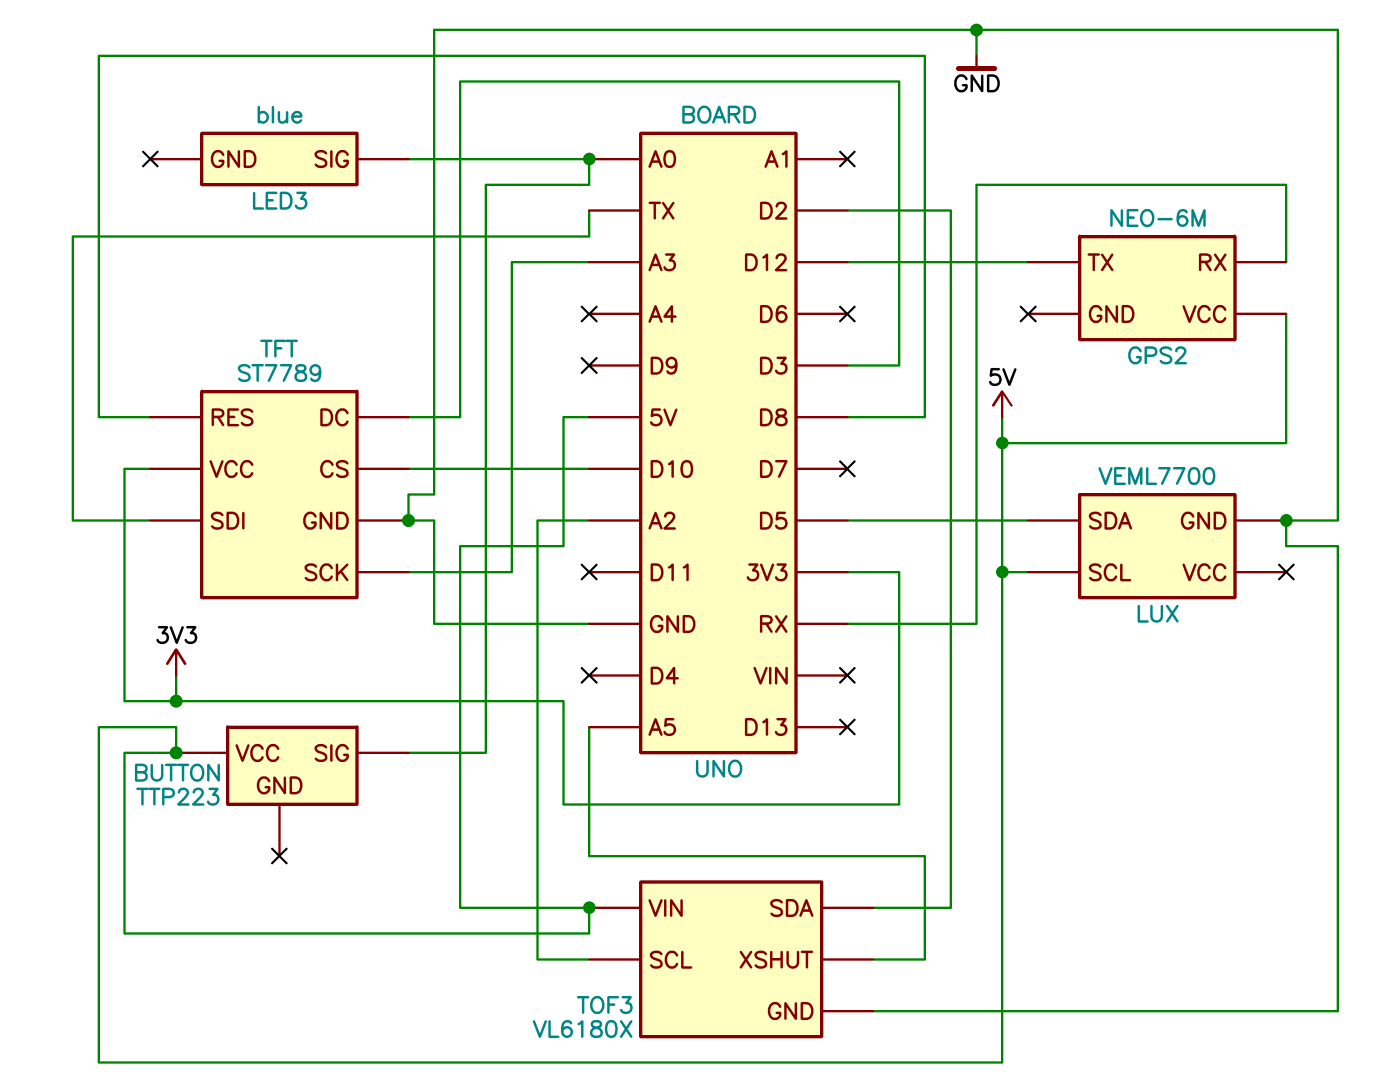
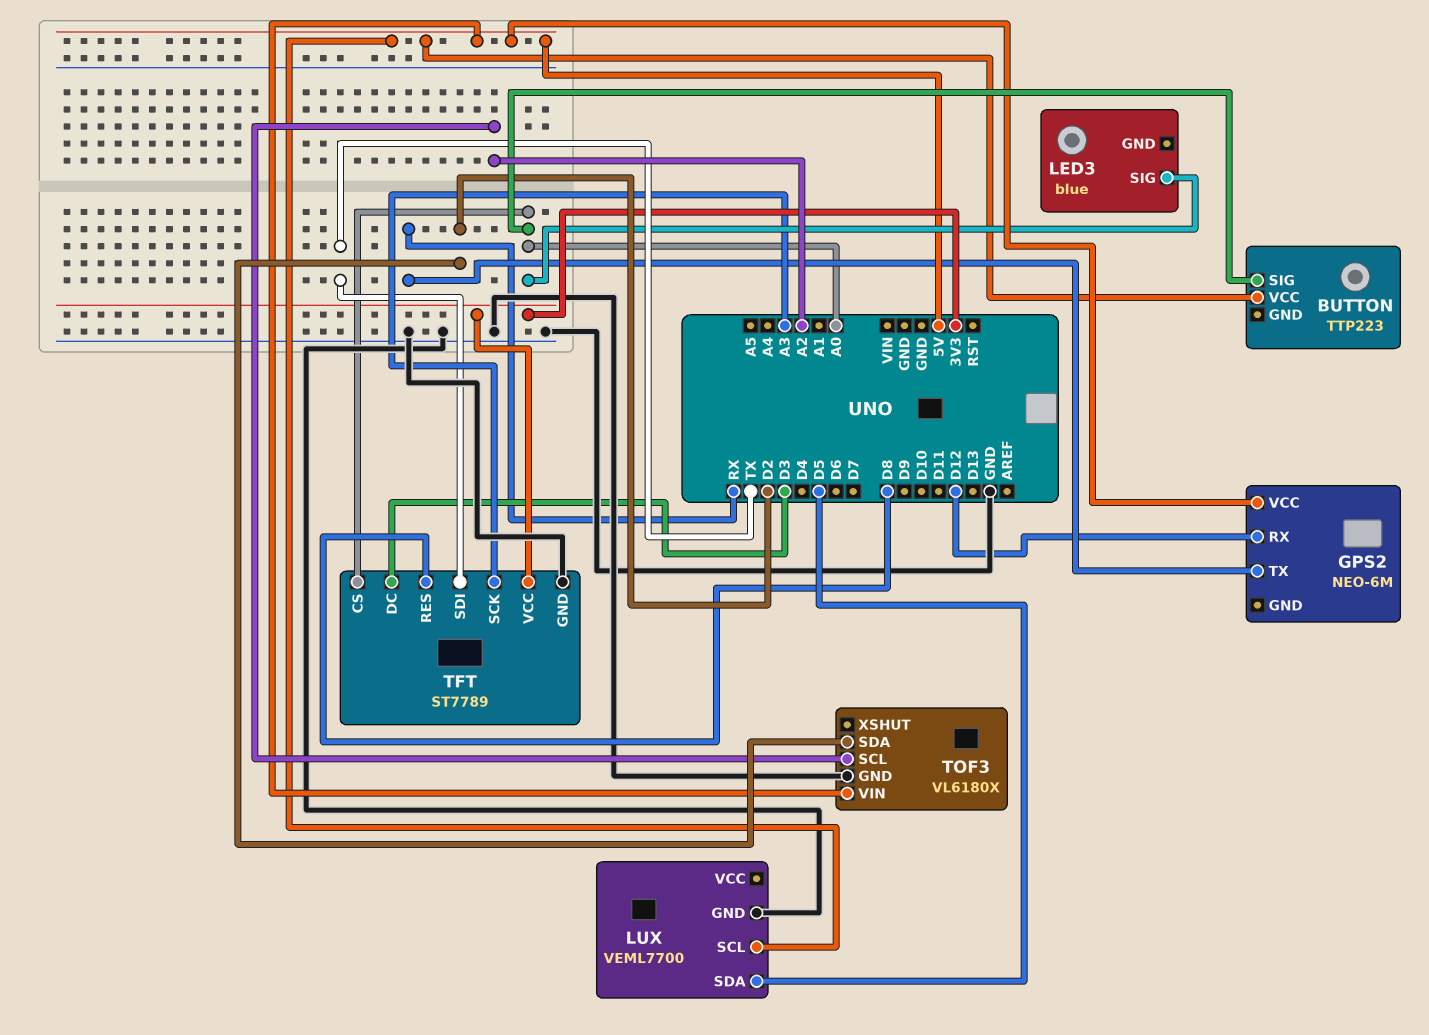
GPS2 pin RX: RX -> D12
GPS2 pin TX: D12 -> RX
TFT pin CS: D10 -> A0
TOF3 pin XSHUT: A5 -> none

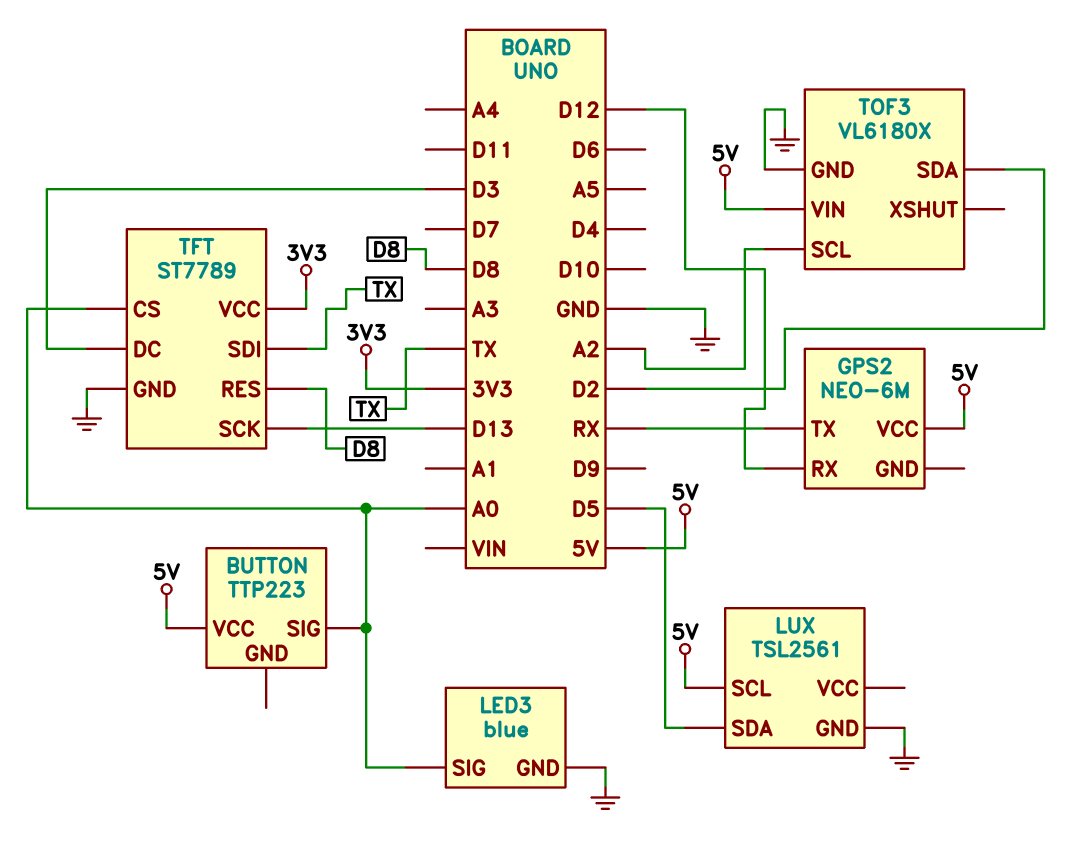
LED3 pin GND: none -> GND
LUX: VEML7700 -> TSL2561
TFT pin SCK: A3 -> D13

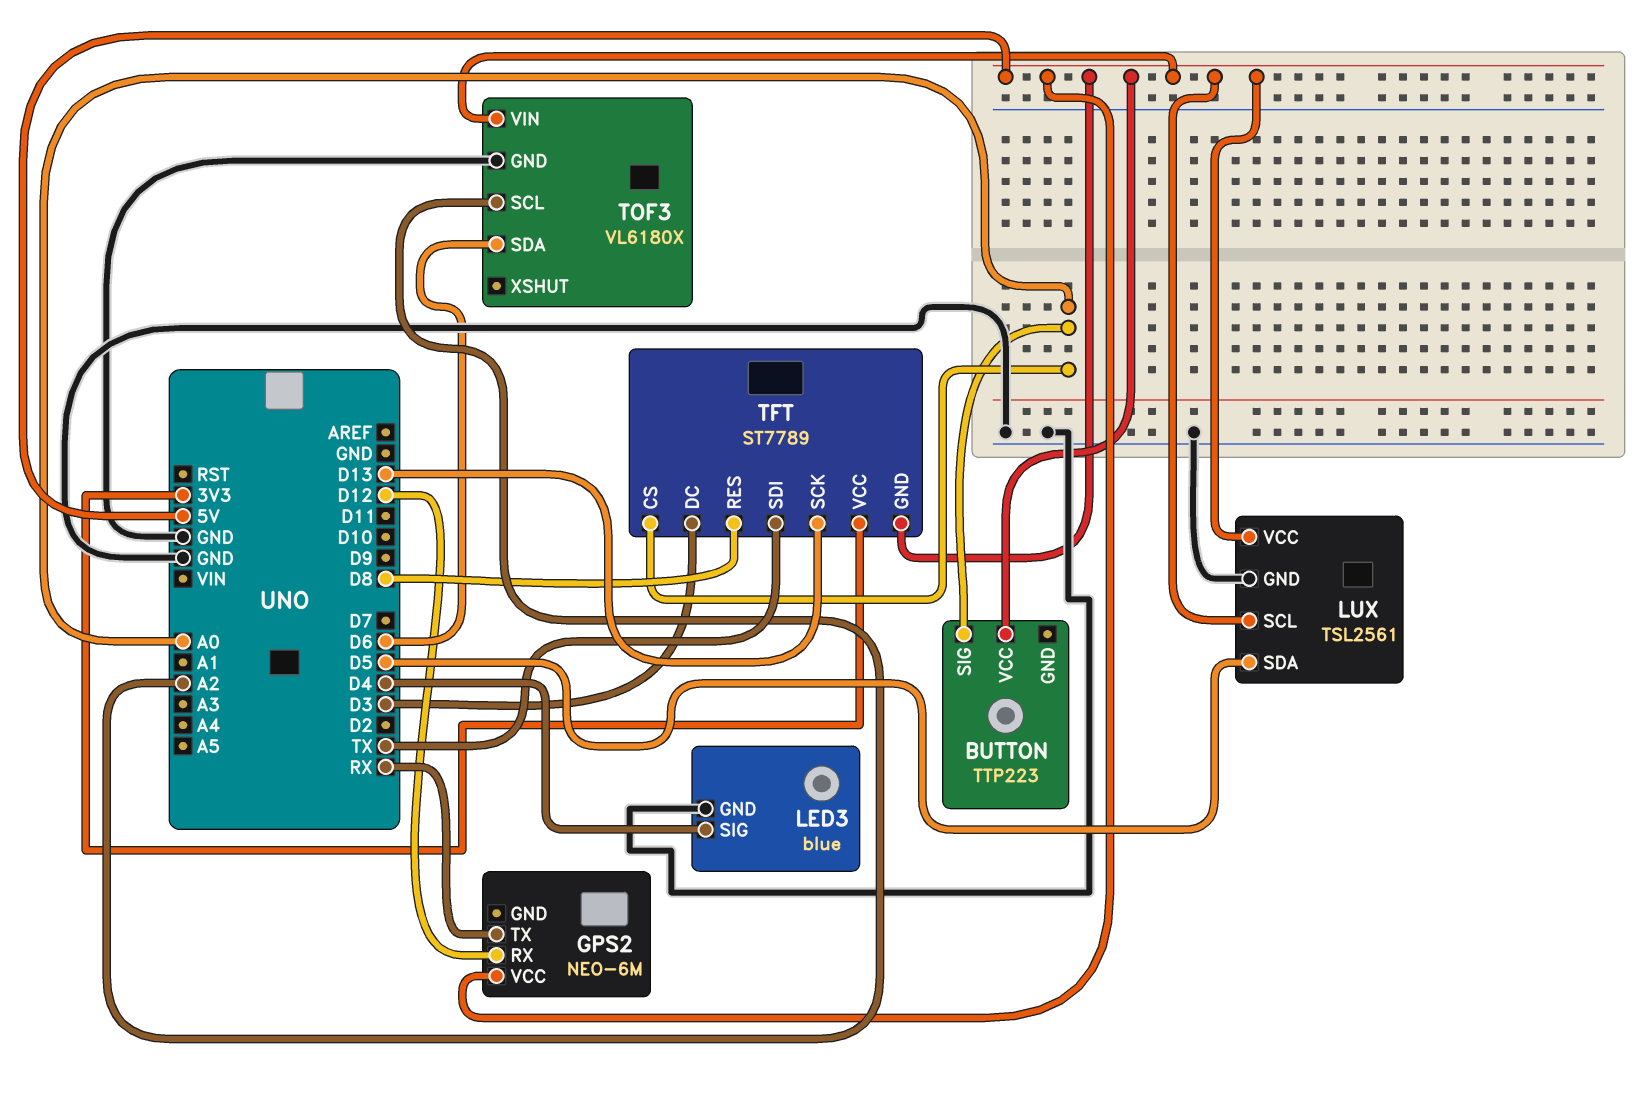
LED3 pin SIG: A0 -> D4
LUX pin VCC: none -> 5V
TFT pin GND: GND -> 5V
TOF3 pin SDA: D2 -> D6

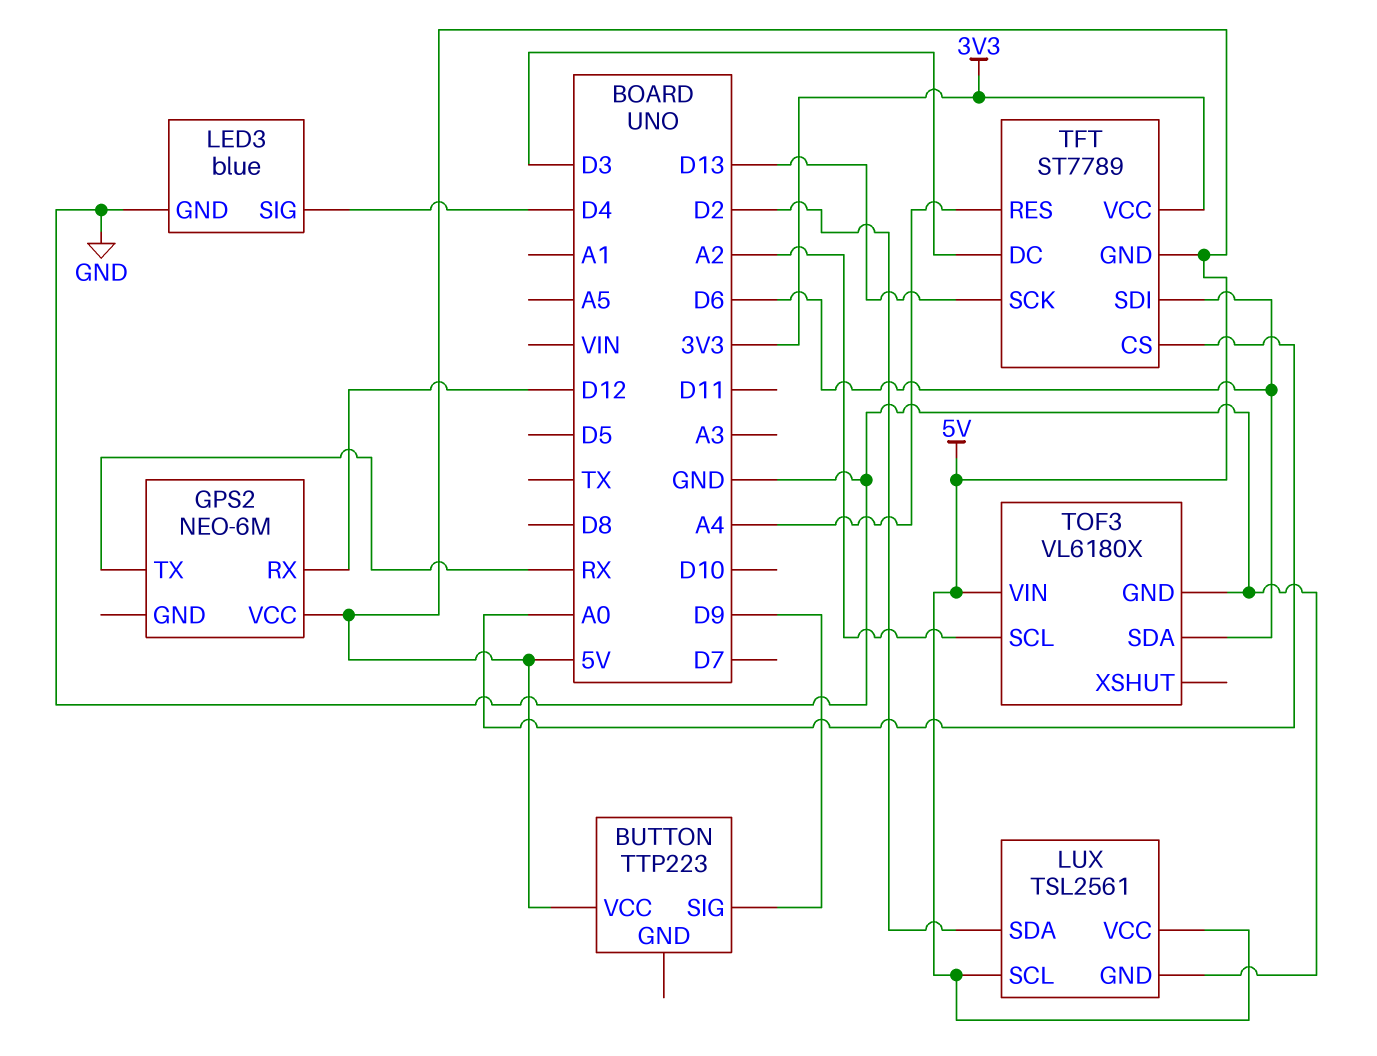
BUTTON pin SIG: A0 -> D9
LUX pin SDA: D5 -> D2
TFT pin RES: D8 -> A4
TFT pin SDI: TX -> D6

